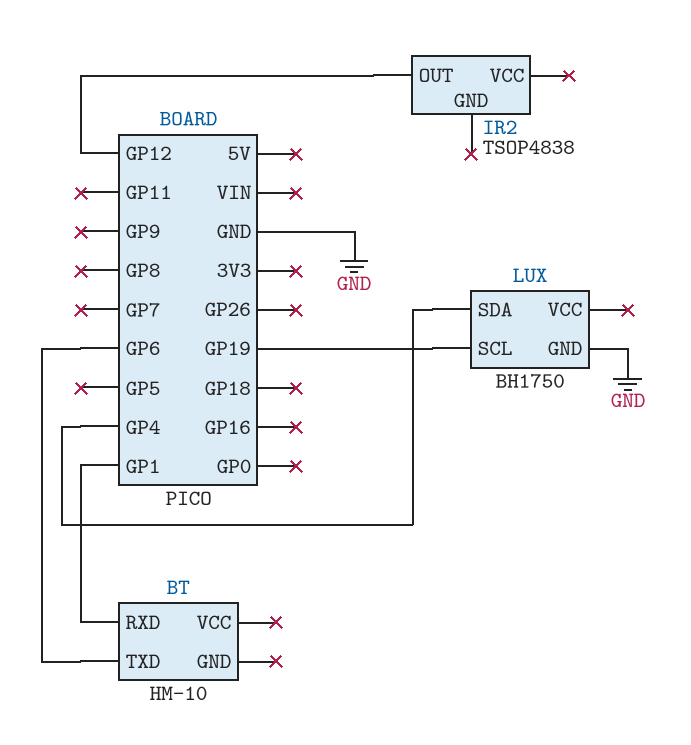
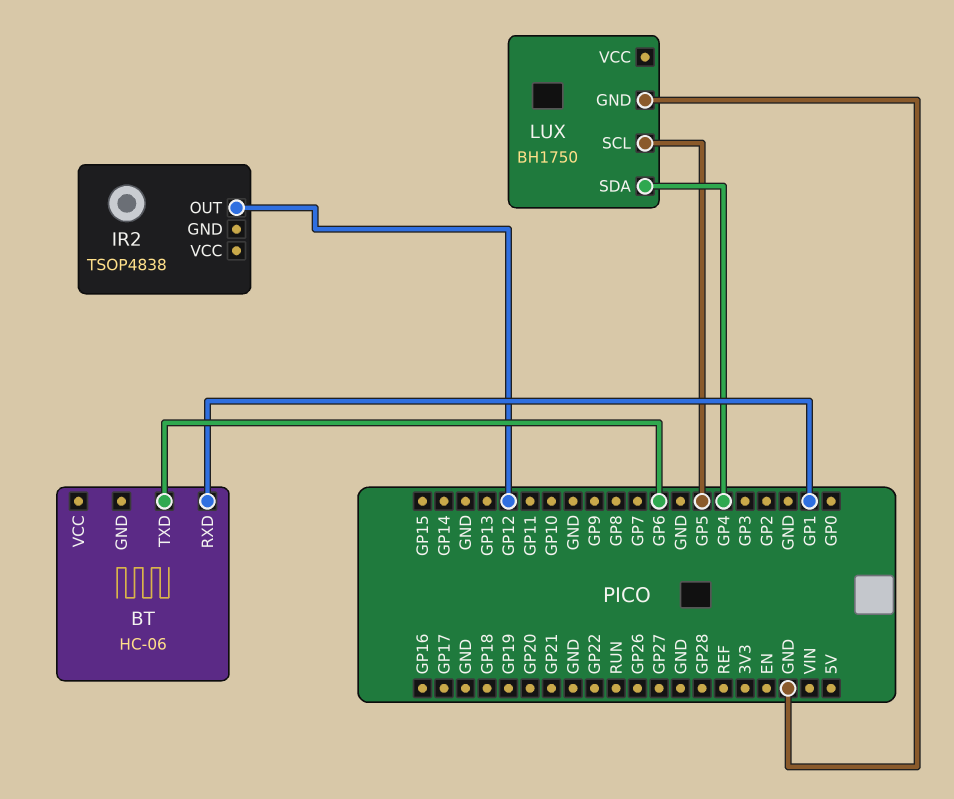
BT: HM-10 -> HC-06
LUX pin SCL: GP19 -> GP5

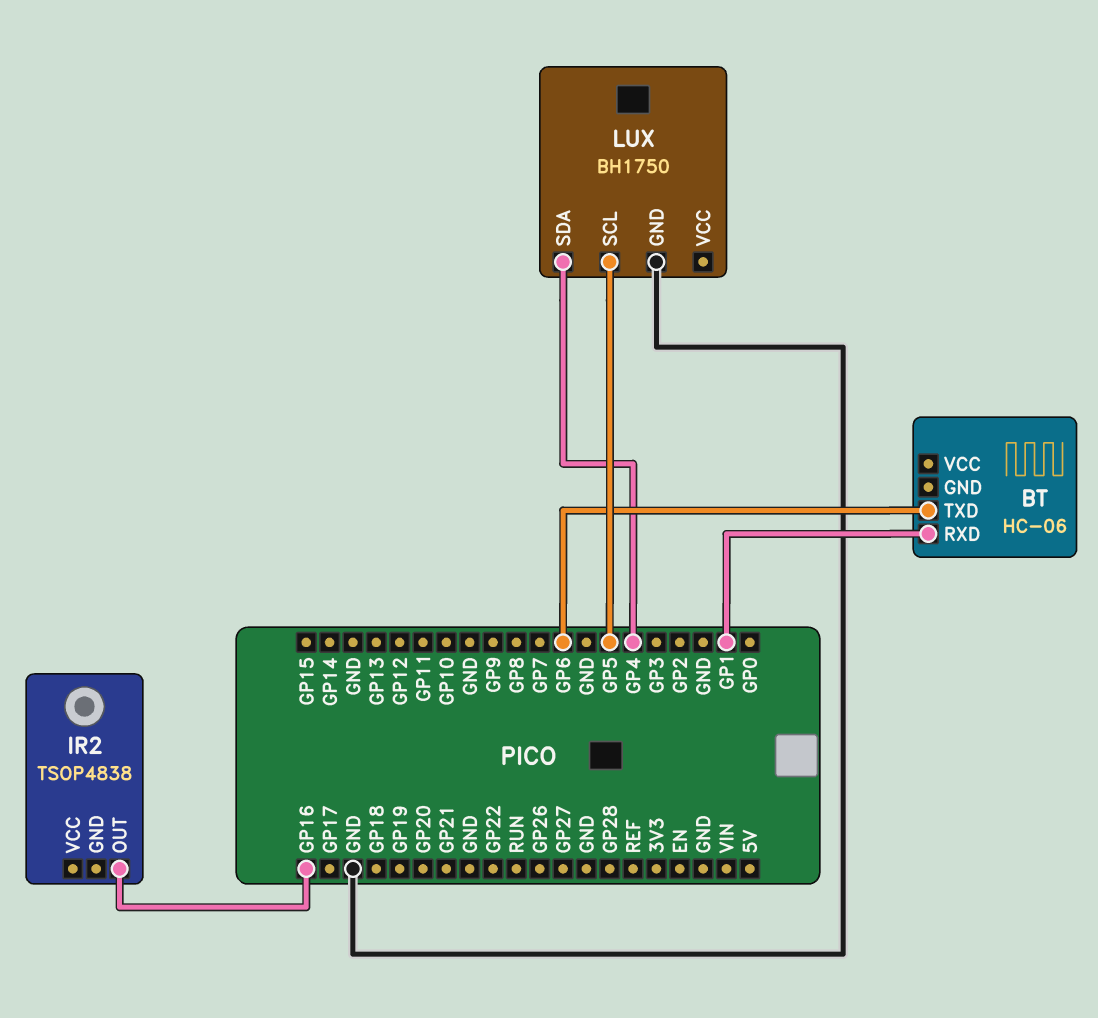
IR2 pin OUT: GP12 -> GP16

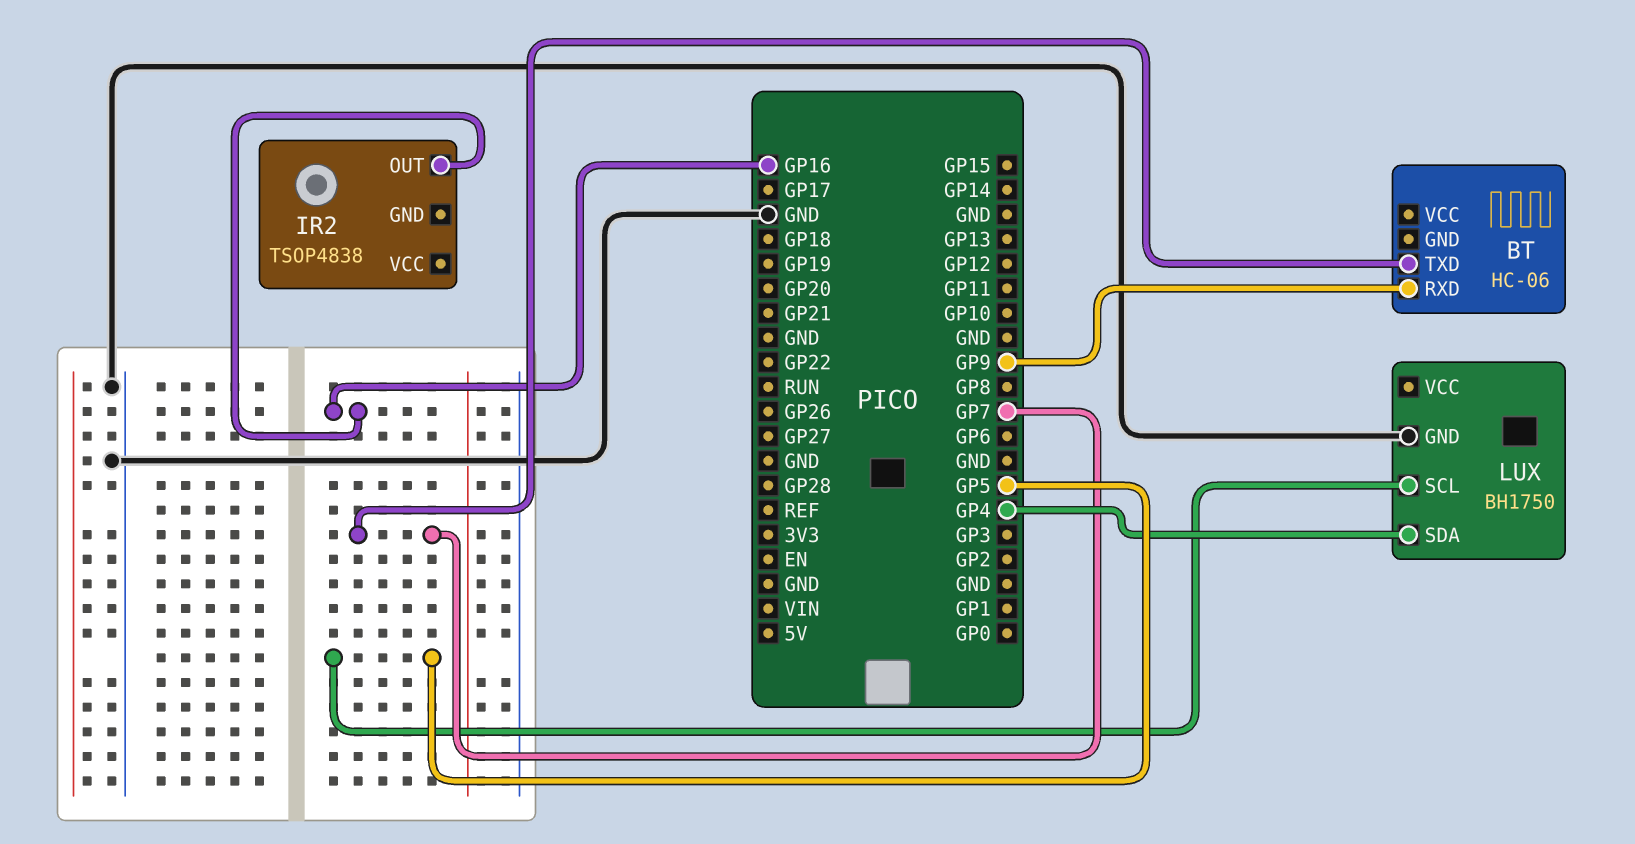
BT pin RXD: GP1 -> GP9
BT pin TXD: GP6 -> GP7

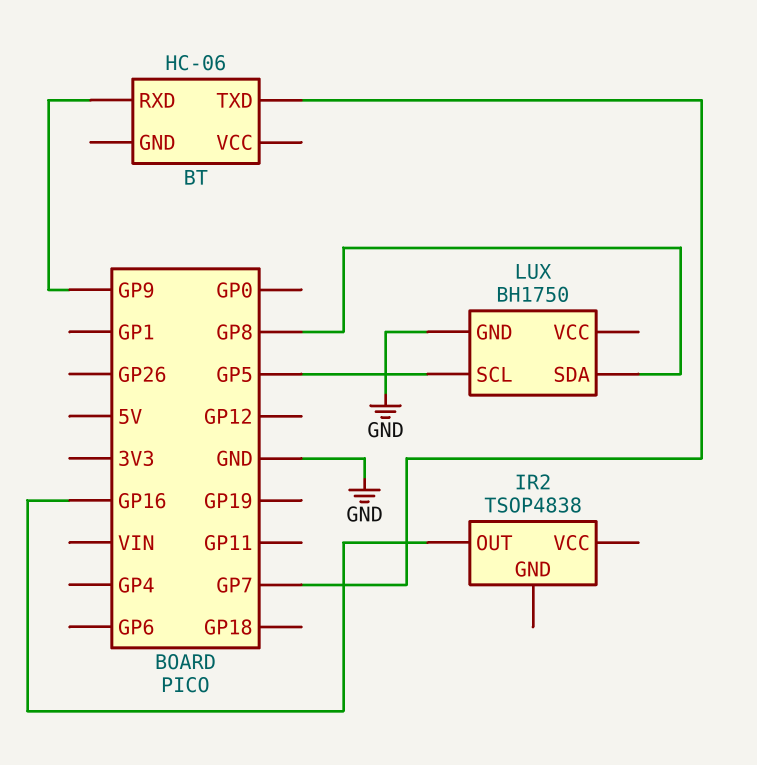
LUX pin SDA: GP4 -> GP8

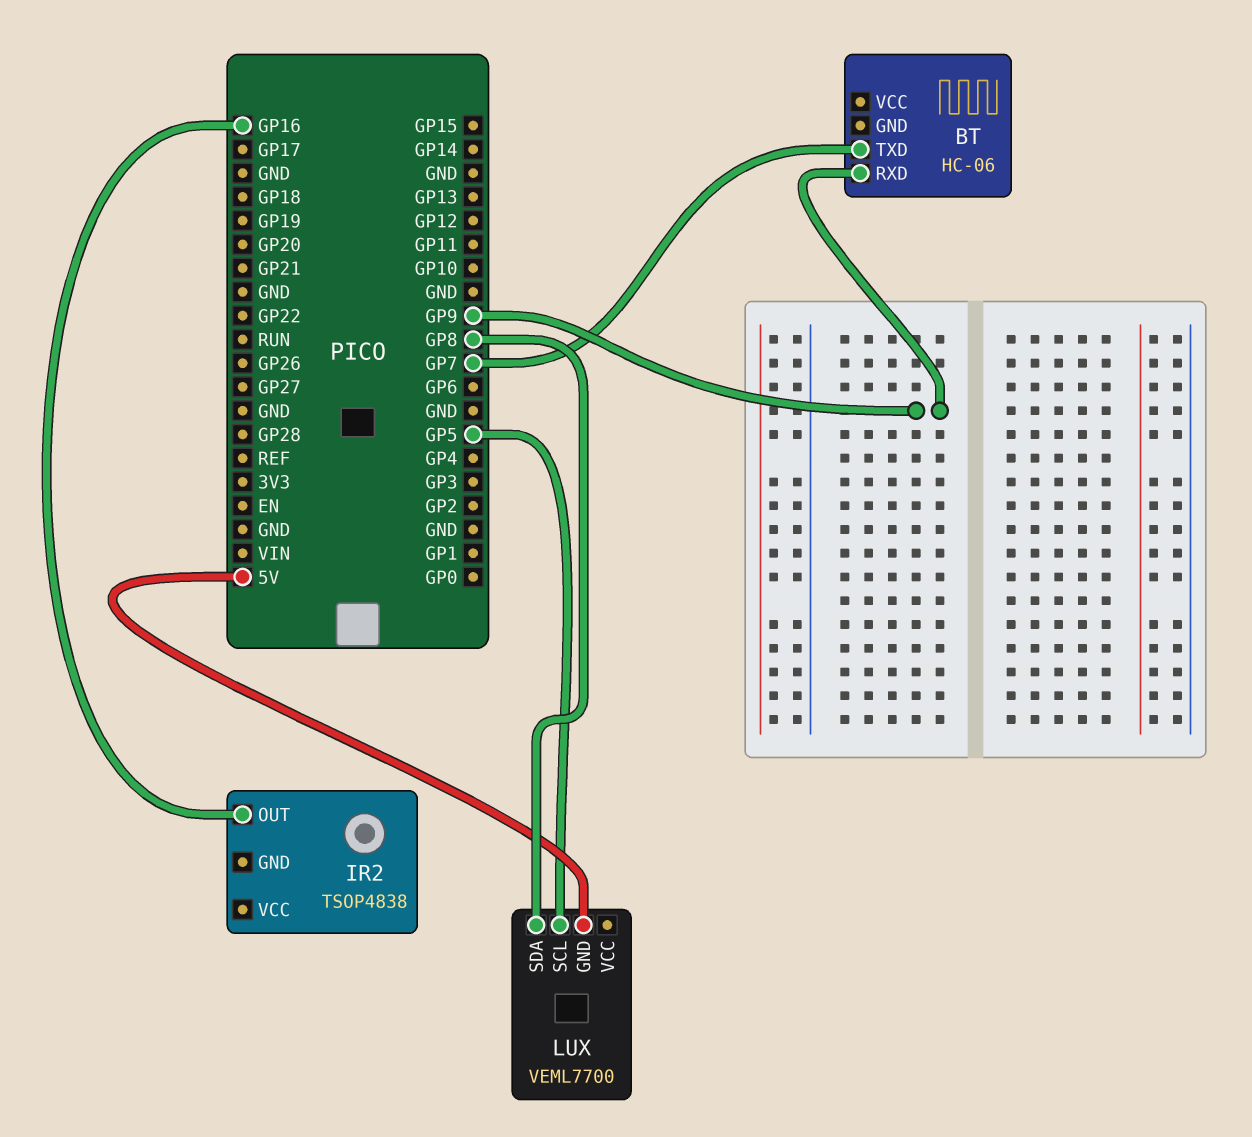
LUX: BH1750 -> VEML7700
LUX pin GND: GND -> 5V

